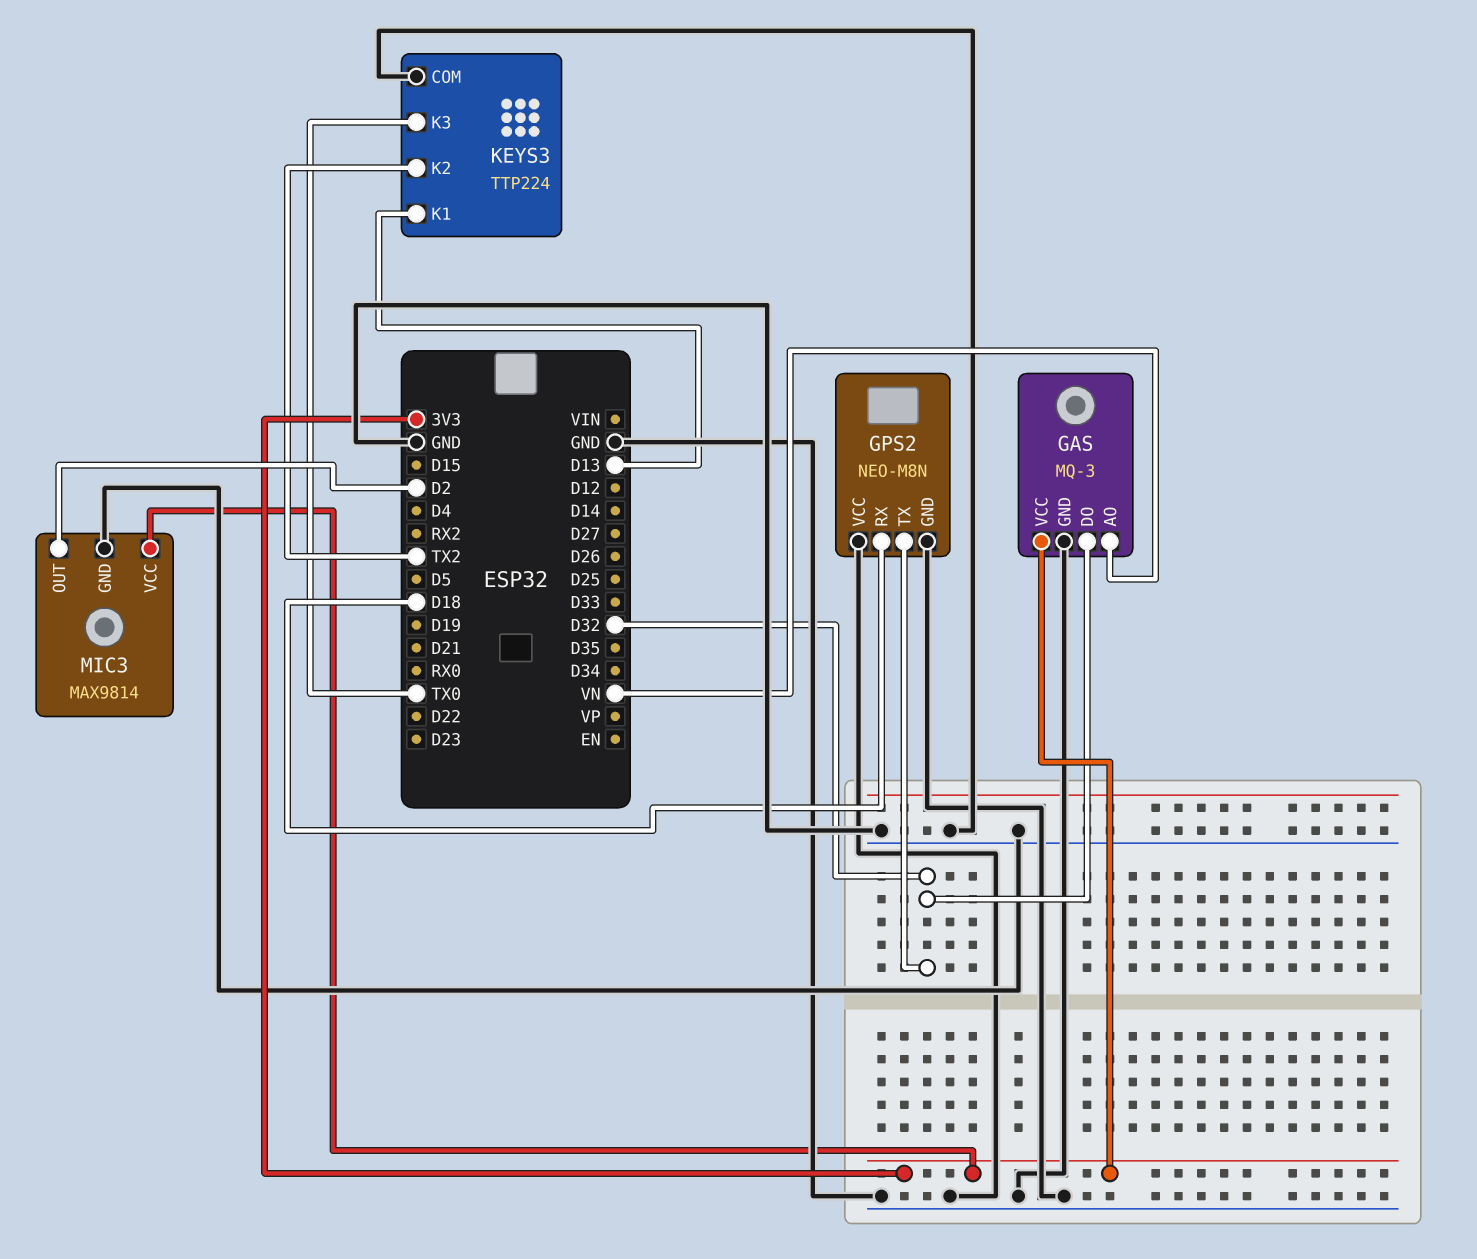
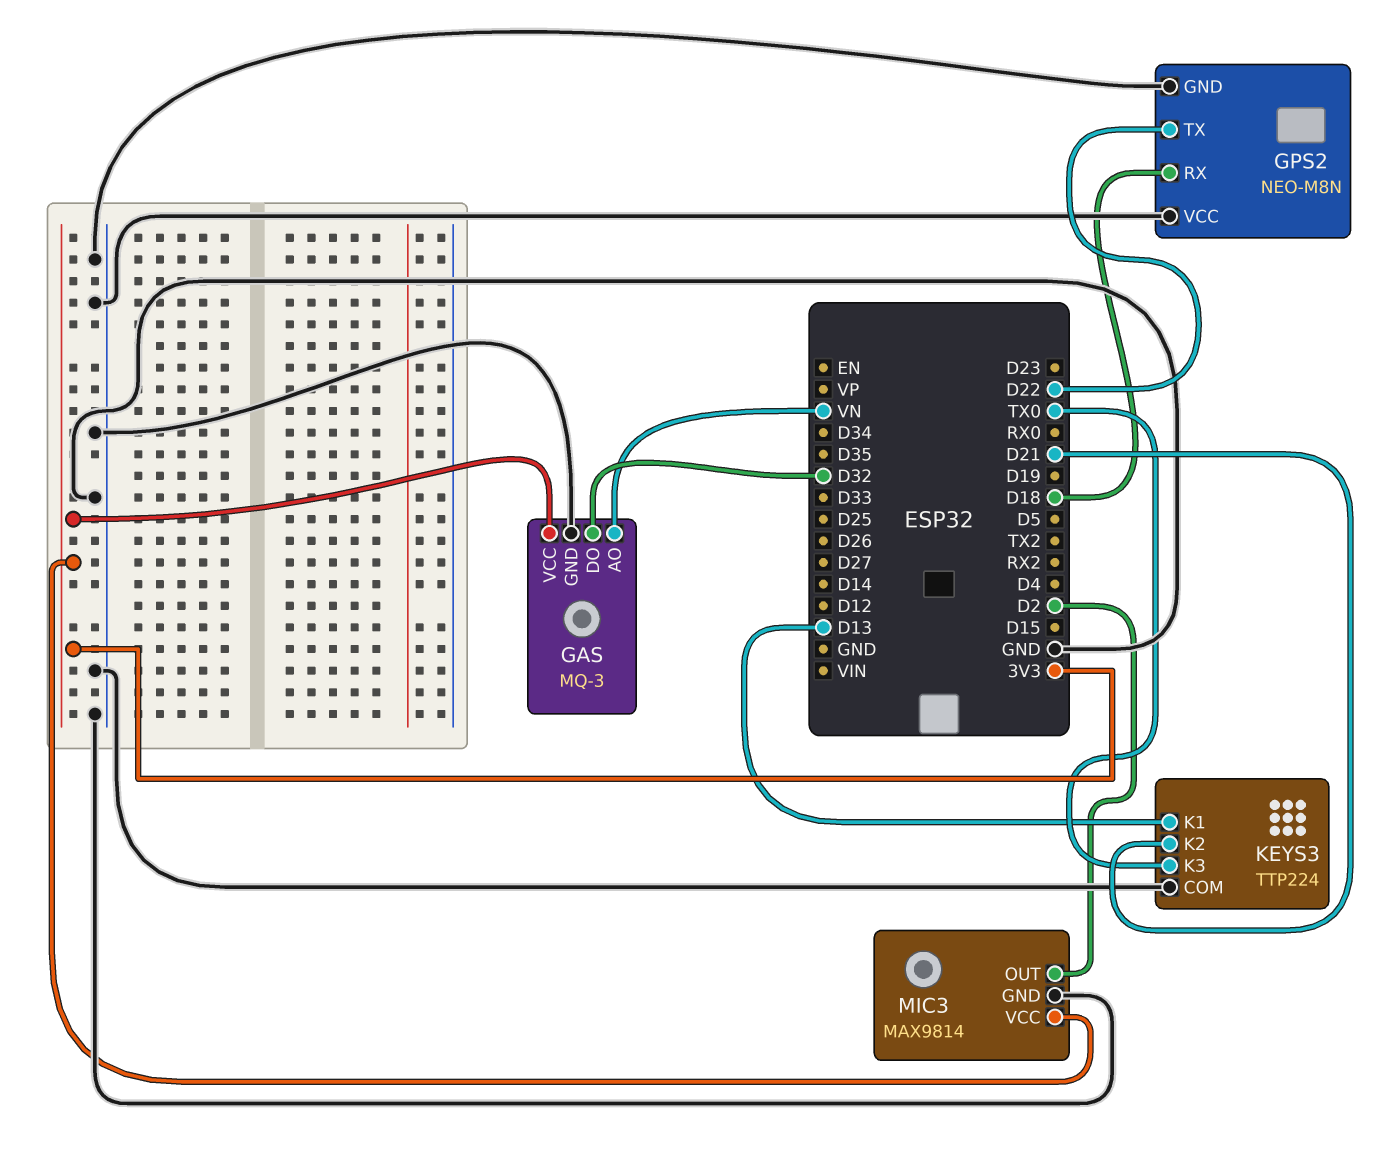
GPS2 pin TX: D32 -> D22
KEYS3 pin K2: TX2 -> D21

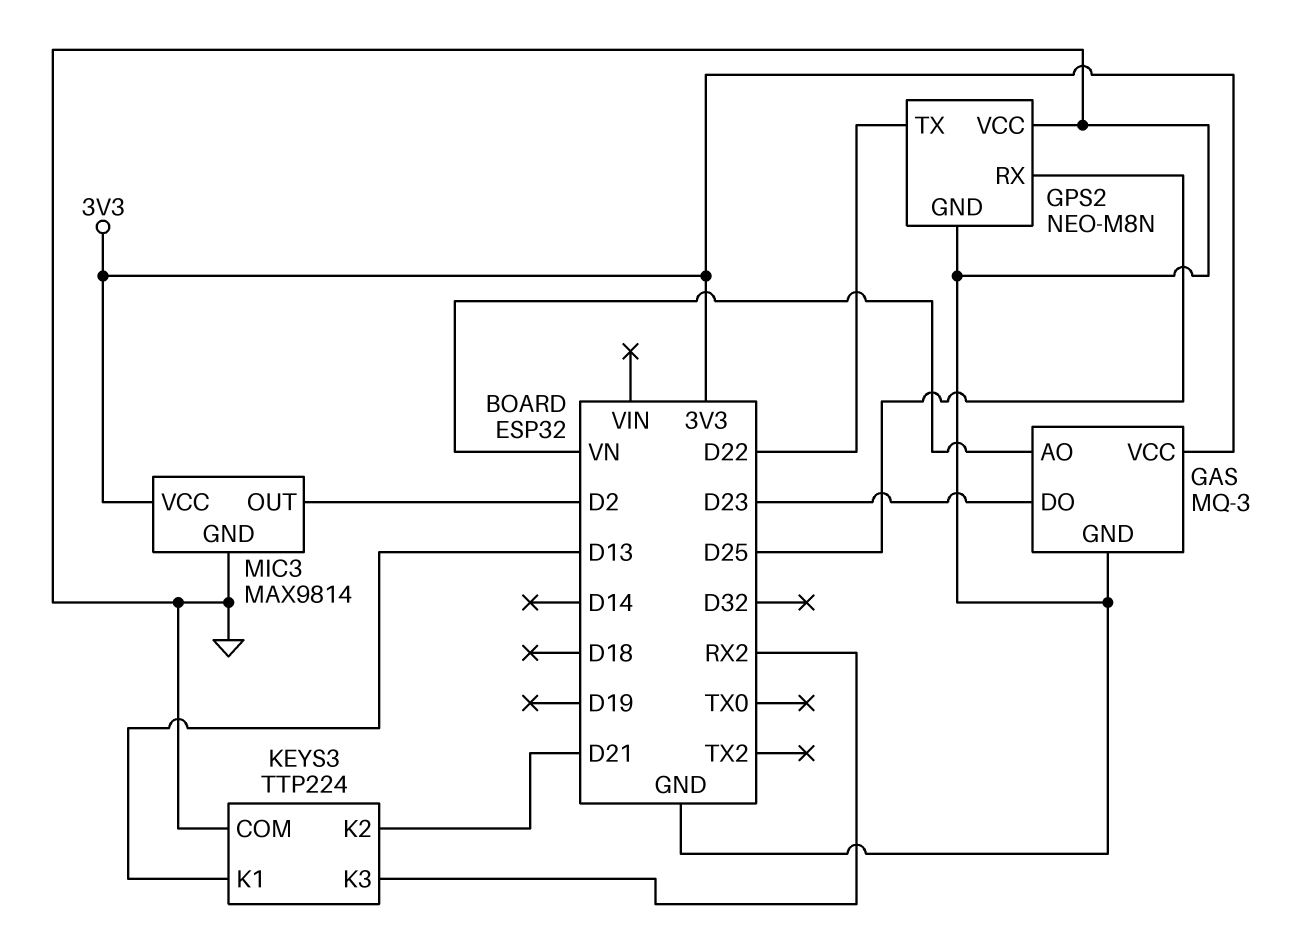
GAS pin DO: D32 -> D23
GPS2 pin RX: D18 -> D25
KEYS3 pin K3: TX0 -> RX2

